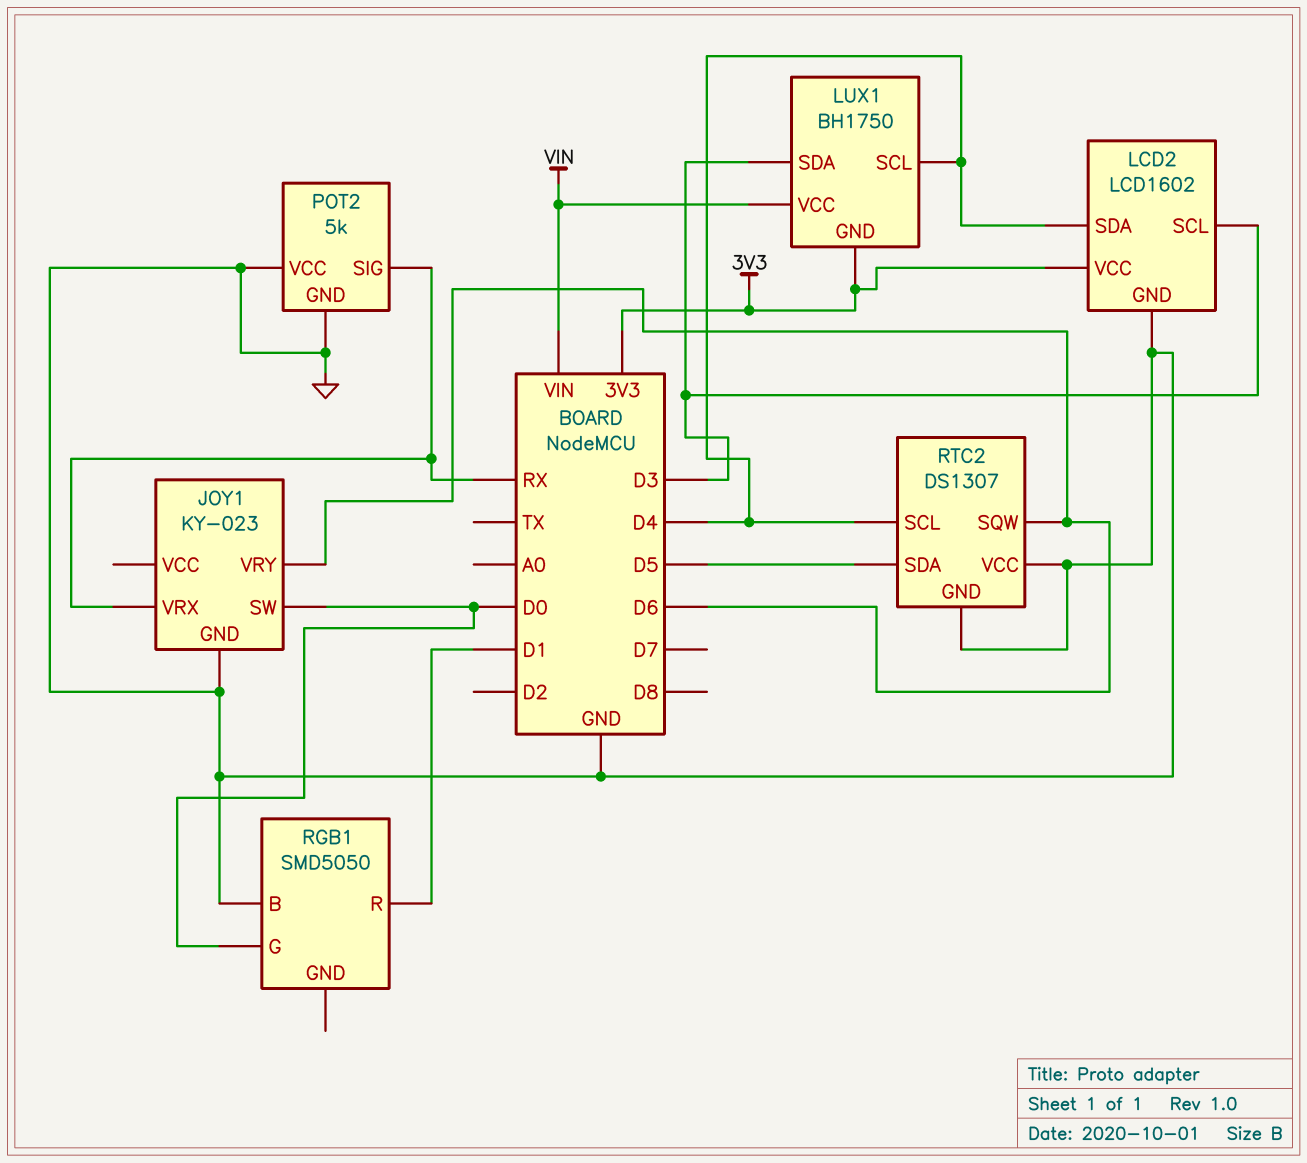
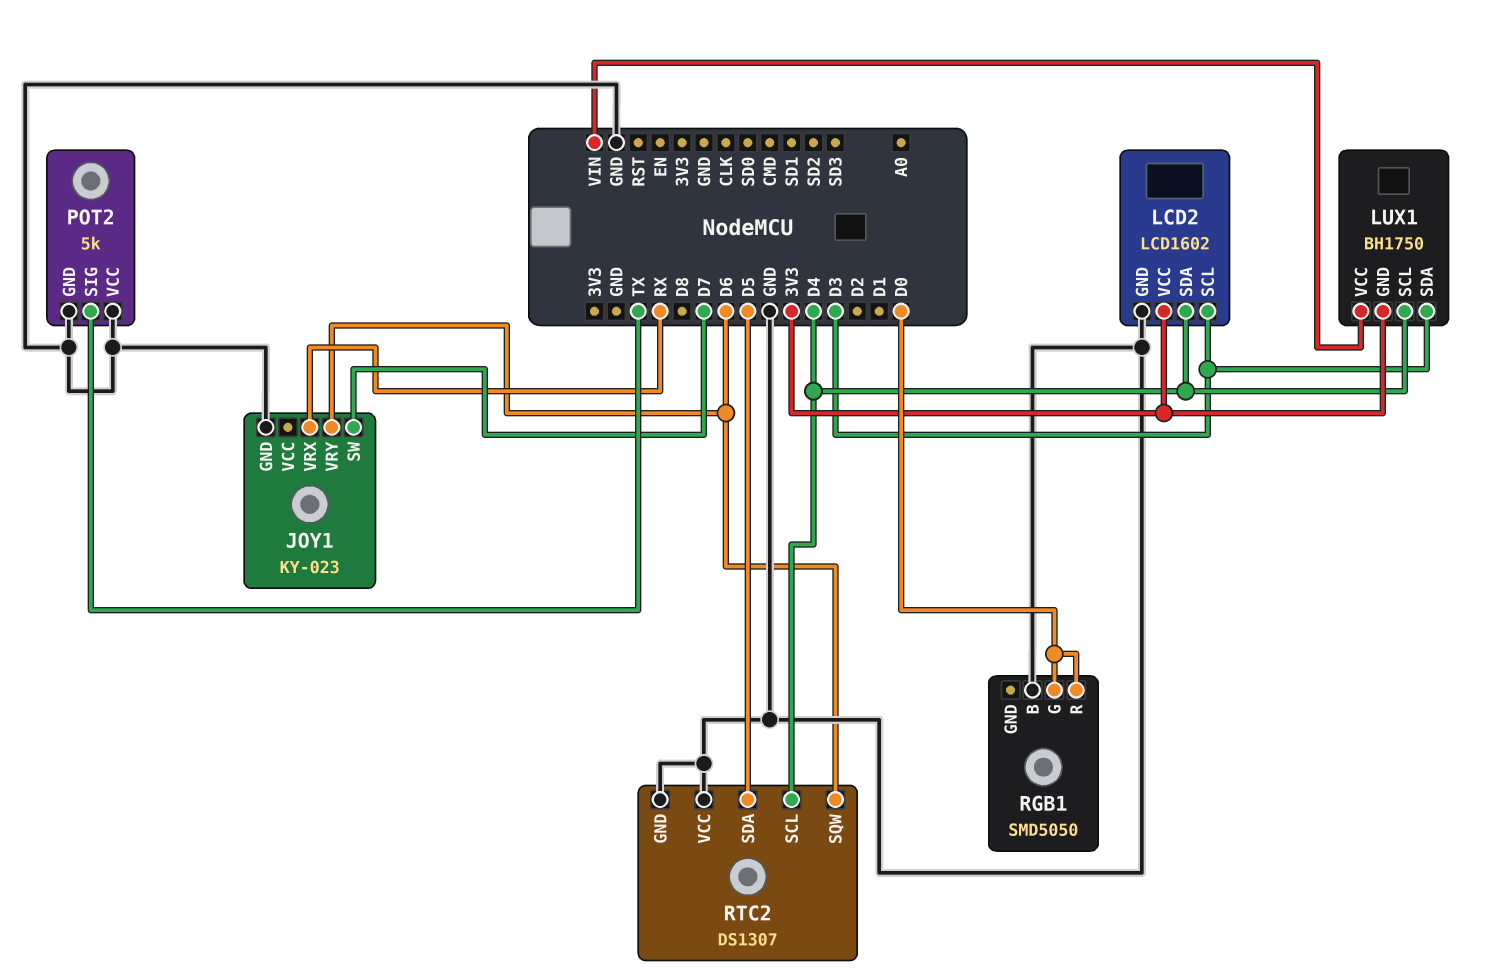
JOY1 pin SW: D0 -> D7
POT2 pin SIG: RX -> TX
RGB1 pin R: D1 -> D0

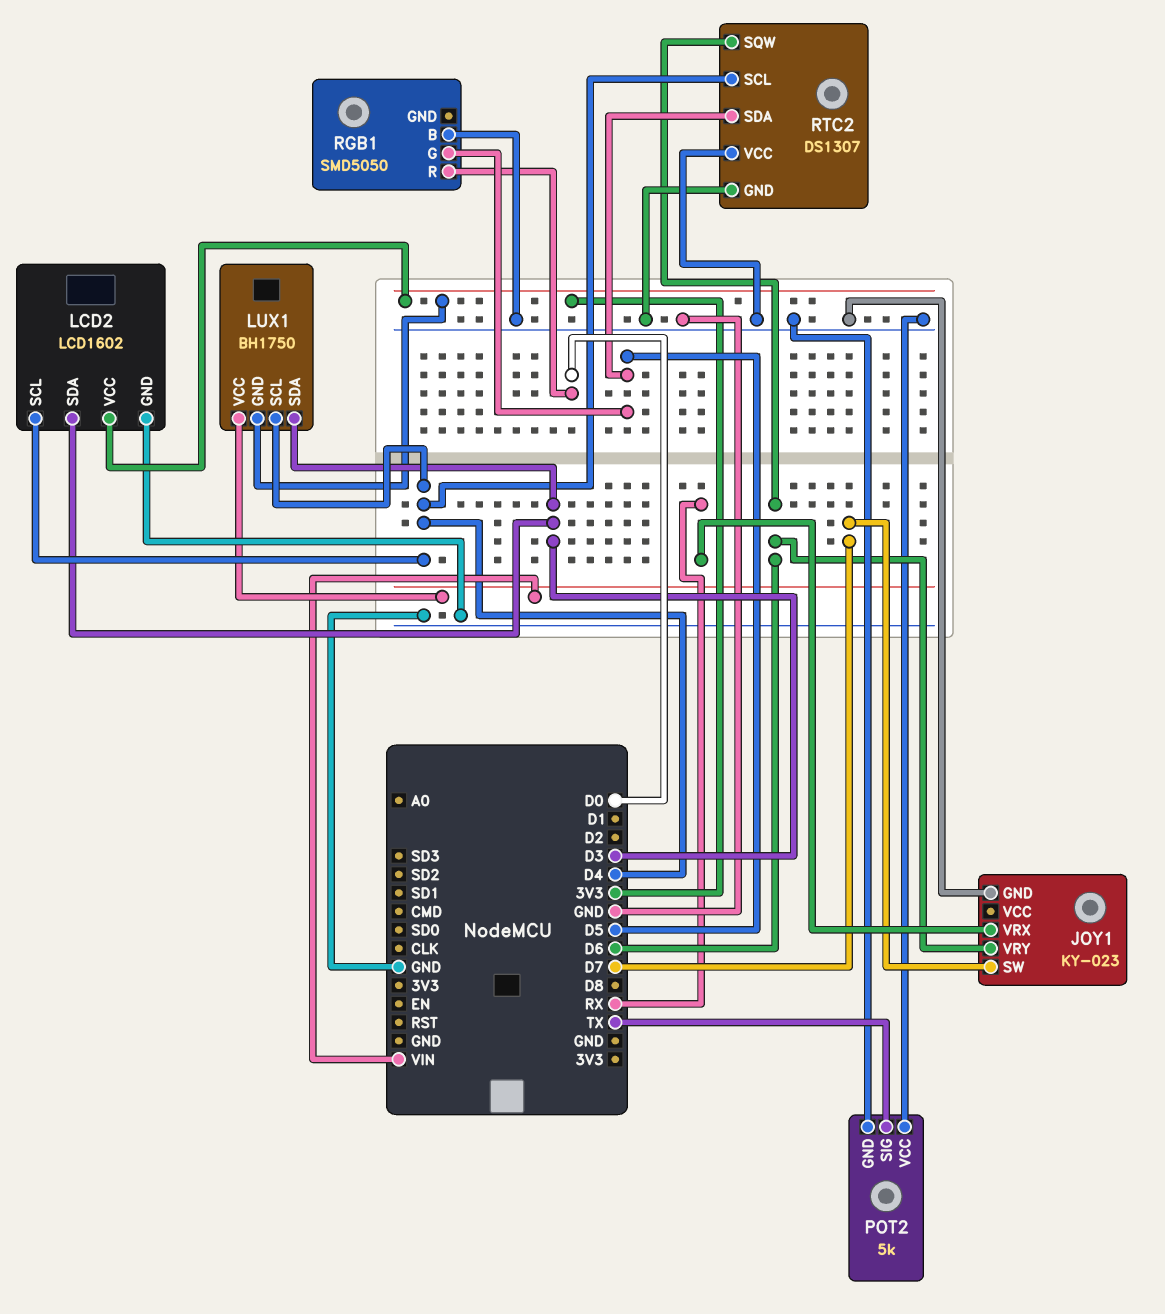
LCD2 pin SCL: D3 -> D4
LCD2 pin SDA: D4 -> D3
RGB1 pin G: D0 -> D5

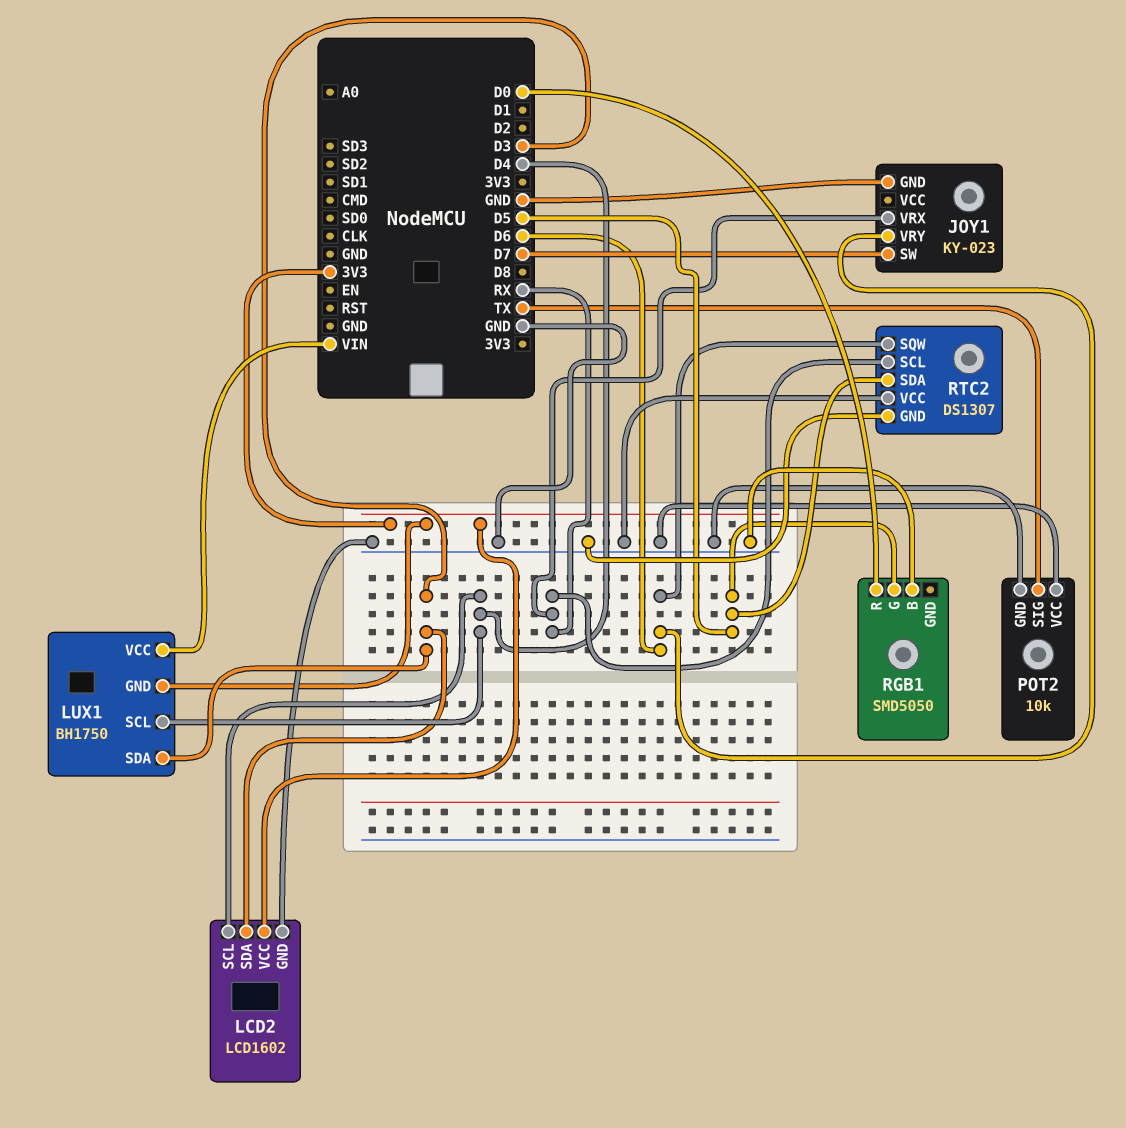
POT2: 5k -> 10k
RTC2 pin SCL: D4 -> RX

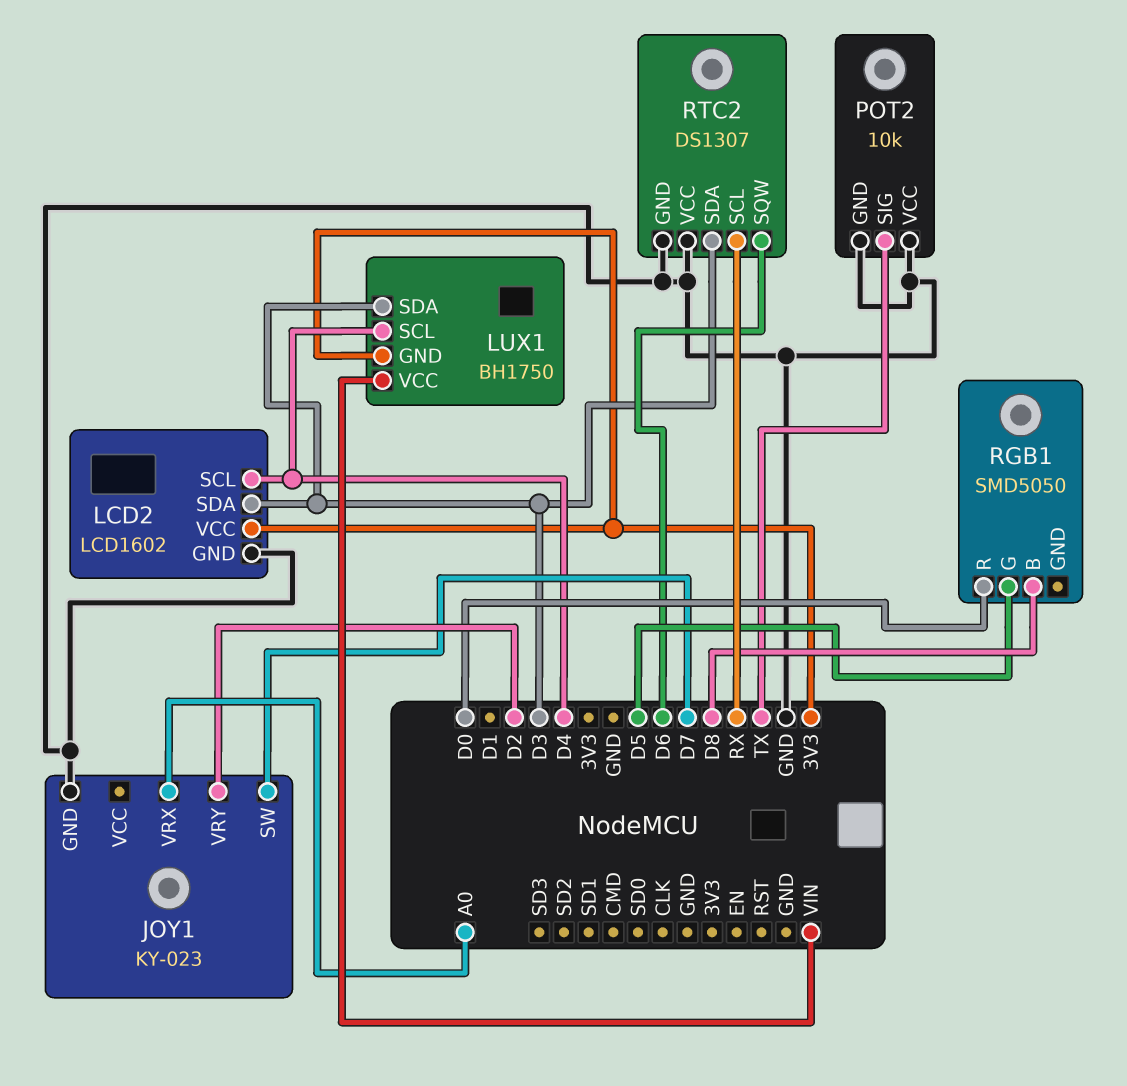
JOY1 pin VRX: RX -> A0
JOY1 pin VRY: D6 -> D2
RGB1 pin B: GND -> D8
RTC2 pin SDA: D5 -> D3

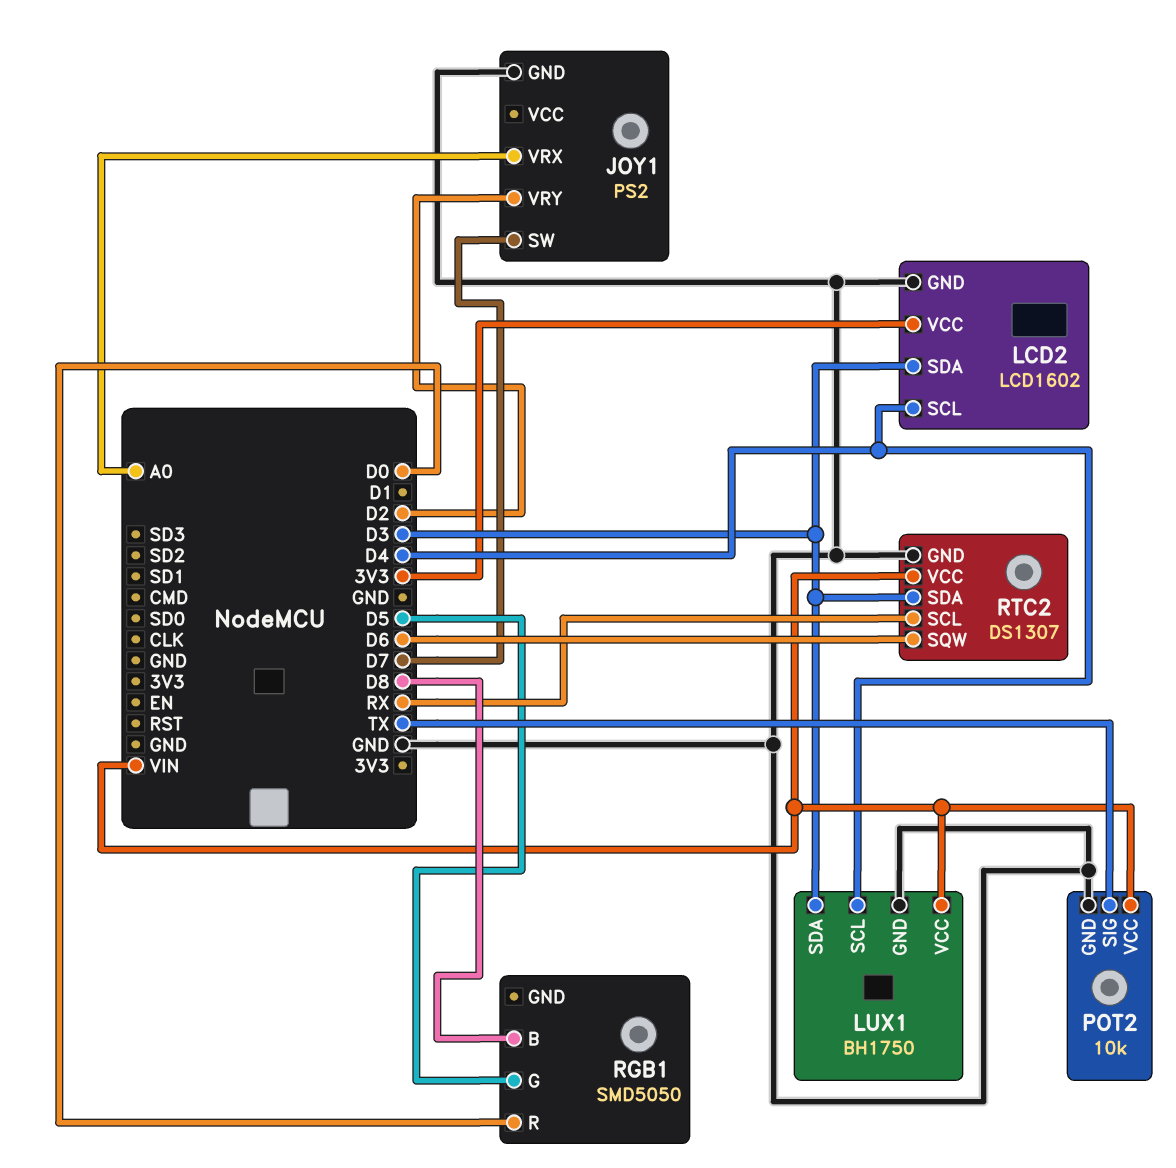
JOY1: KY-023 -> PS2
LUX1 pin GND: 3V3 -> GND
POT2 pin VCC: GND -> VIN
RTC2 pin VCC: GND -> VIN

